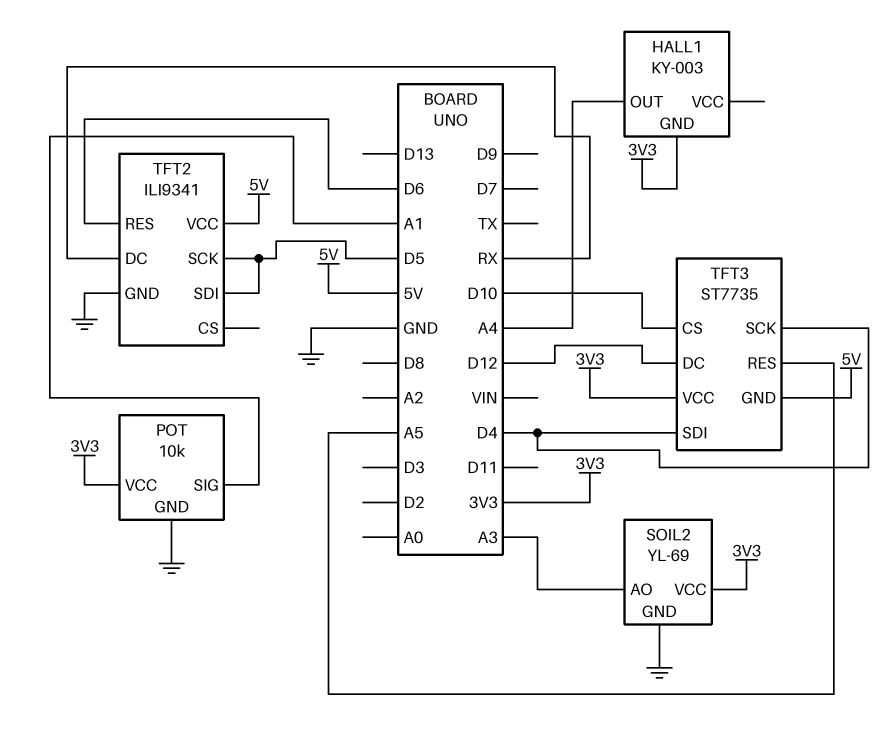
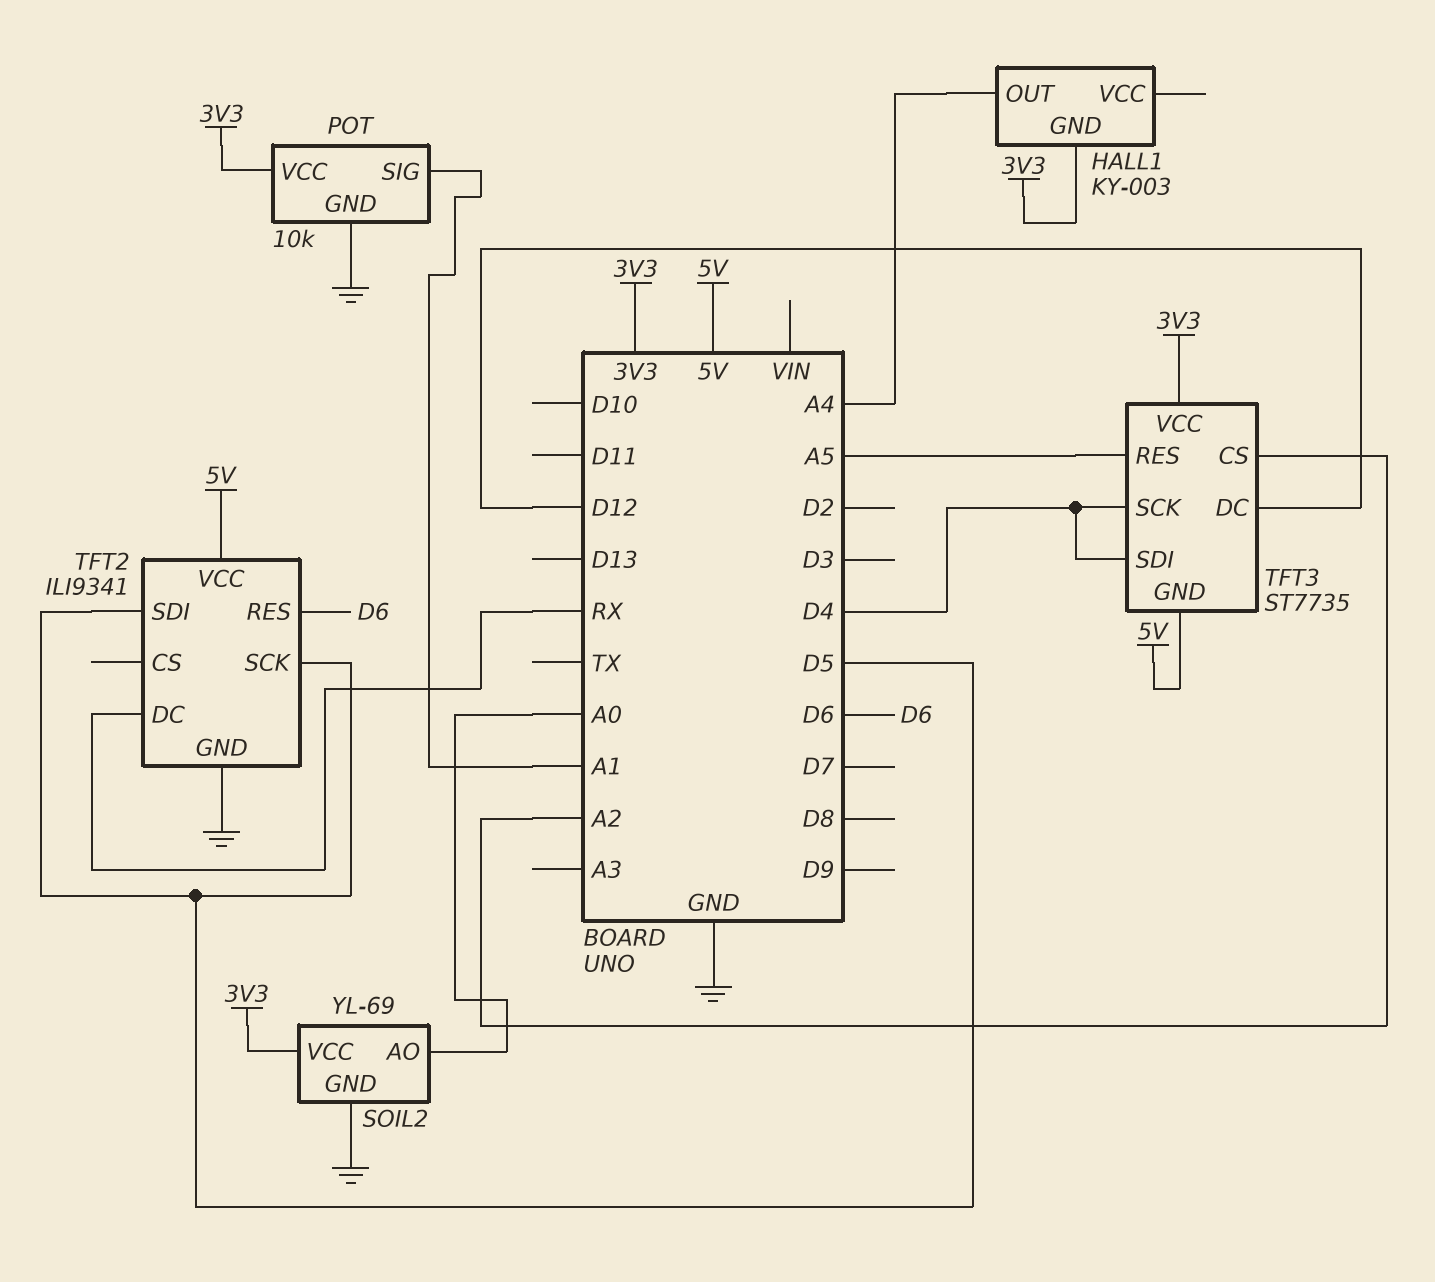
SOIL2 pin AO: A3 -> A0
TFT3 pin CS: D10 -> A2

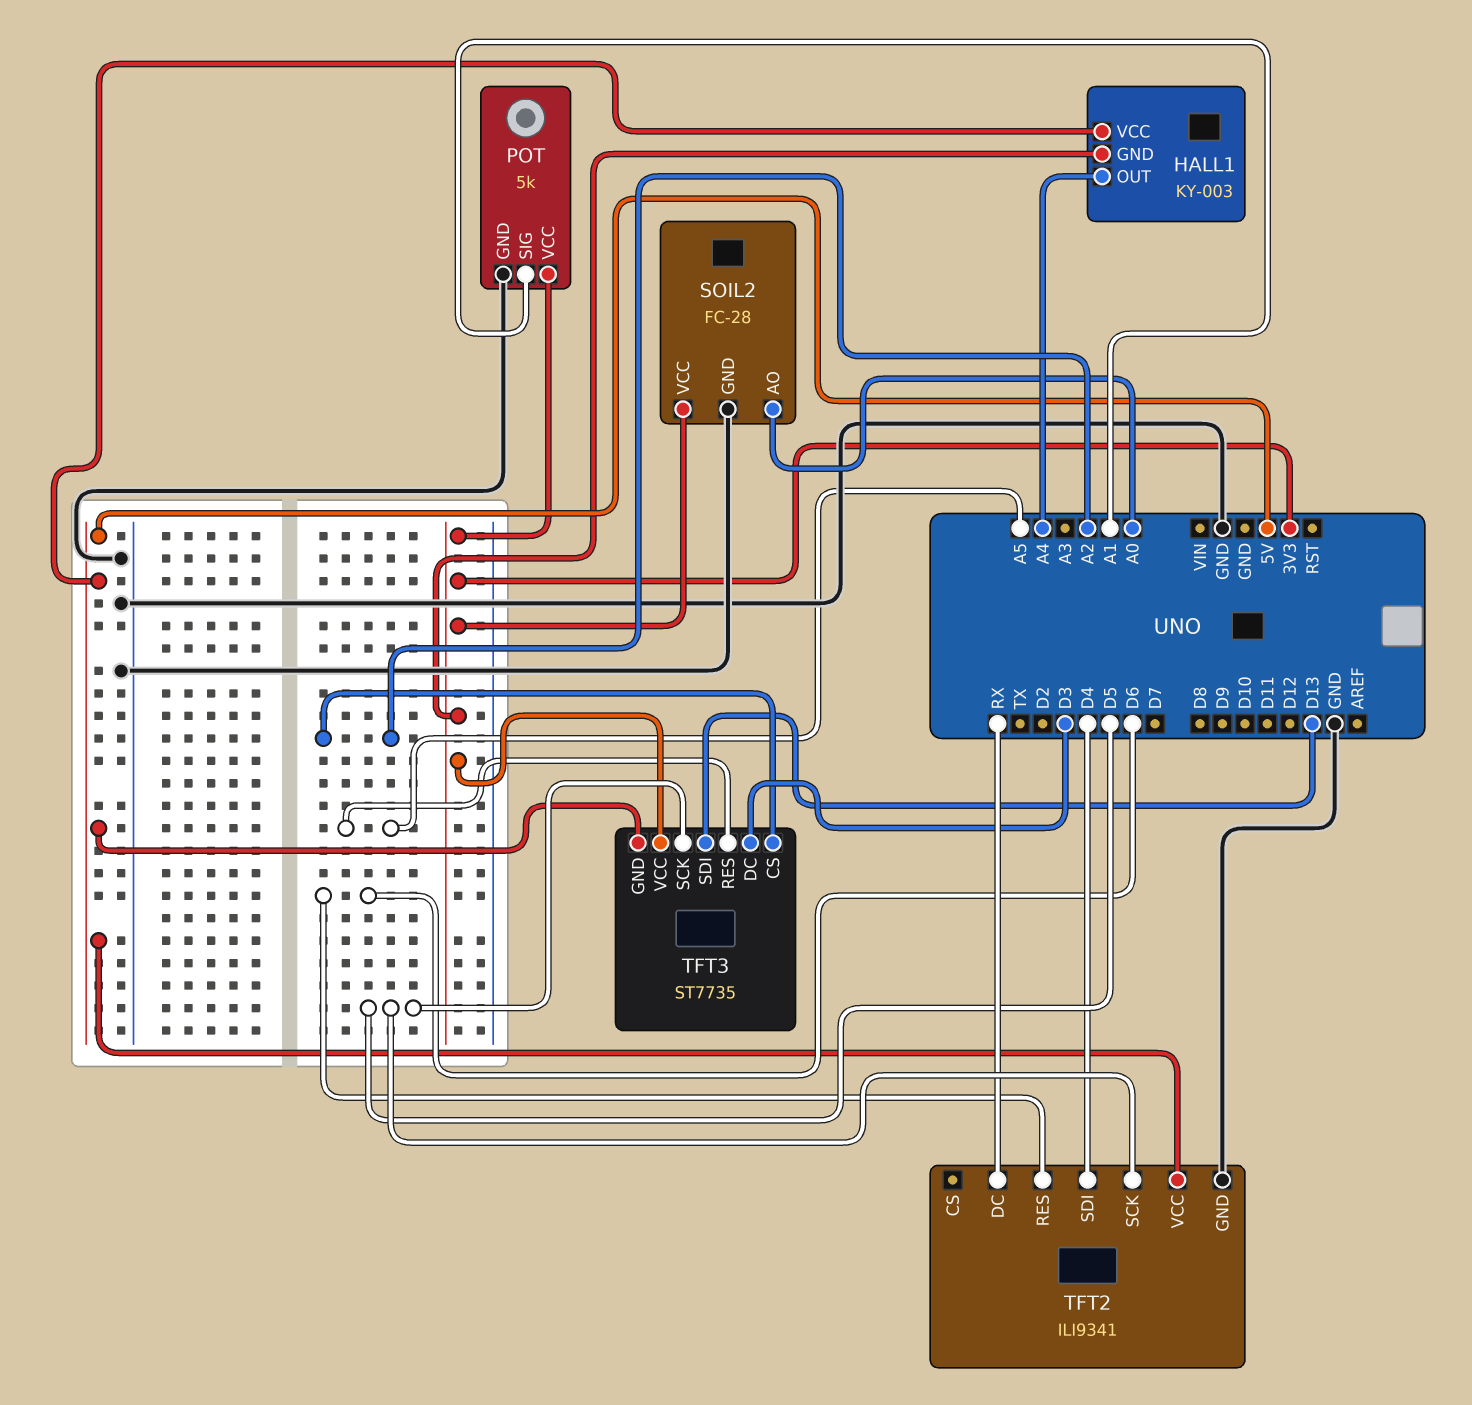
HALL1 pin VCC: none -> 5V
POT: 10k -> 5k
SOIL2: YL-69 -> FC-28
TFT2 pin SDI: D5 -> D4
TFT3 pin DC: D12 -> D3
TFT3 pin SCK: D4 -> D5
TFT3 pin SDI: D4 -> D13

